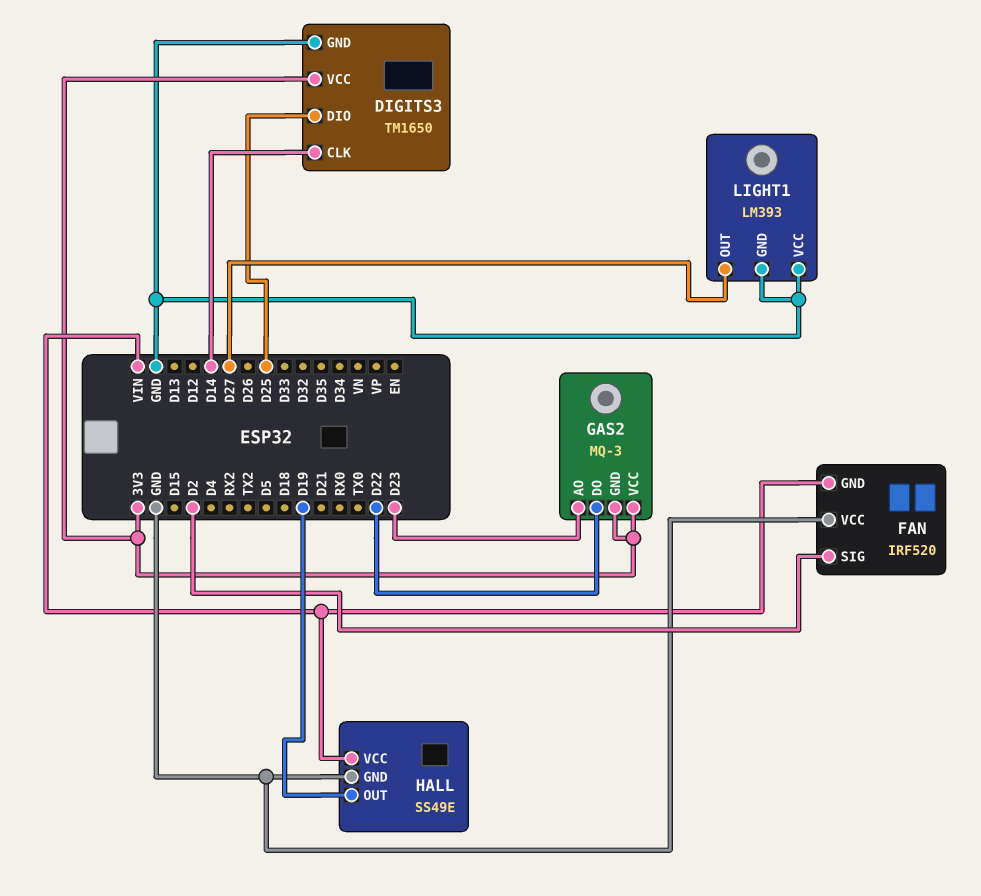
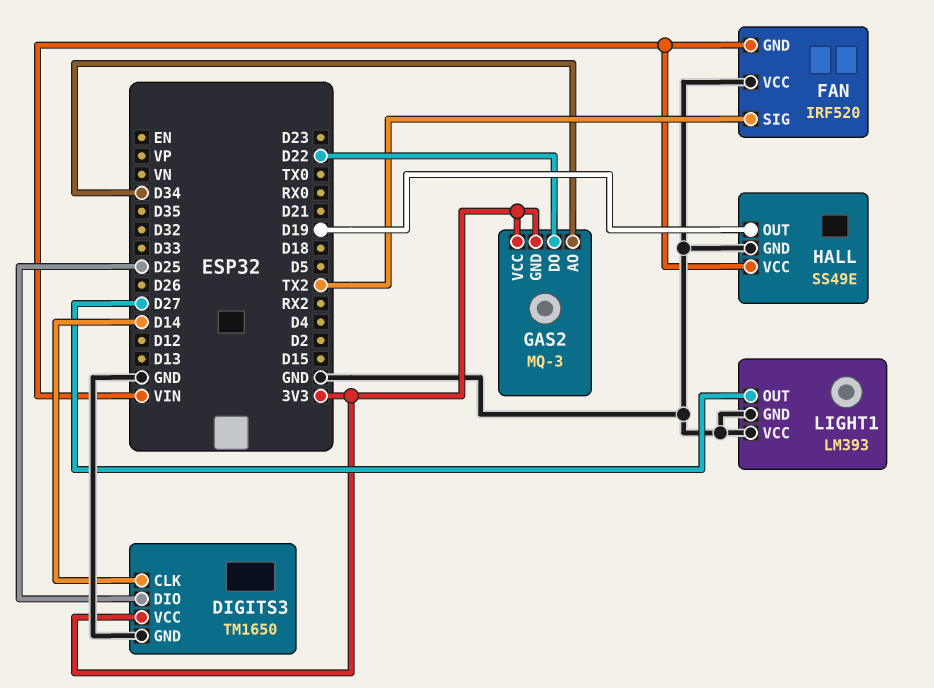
FAN pin SIG: D2 -> TX2
GAS2 pin AO: D23 -> D34

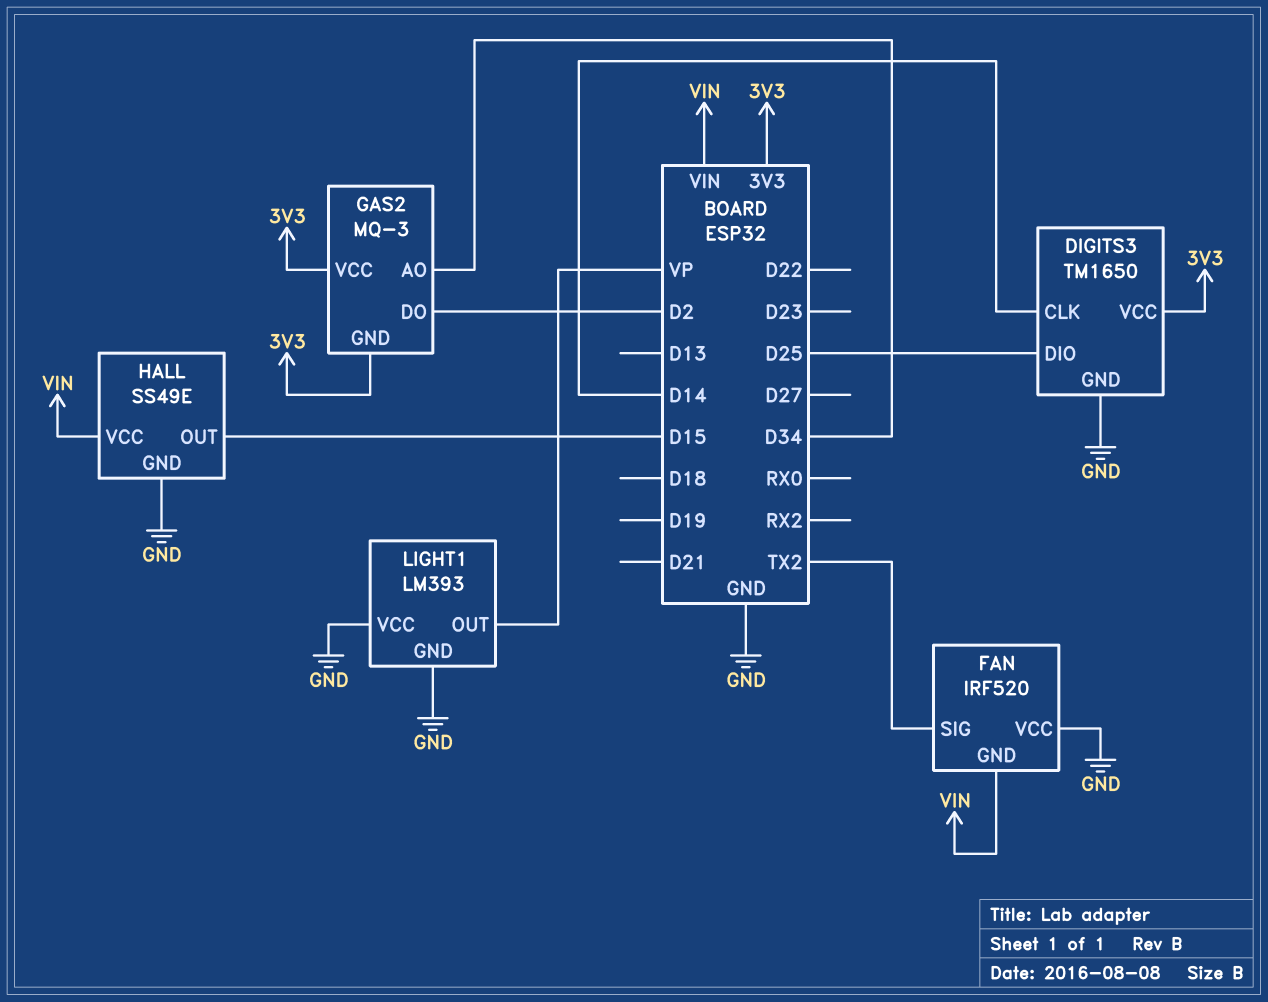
GAS2 pin DO: D22 -> D2
HALL pin OUT: D19 -> D15
LIGHT1 pin OUT: D27 -> VP

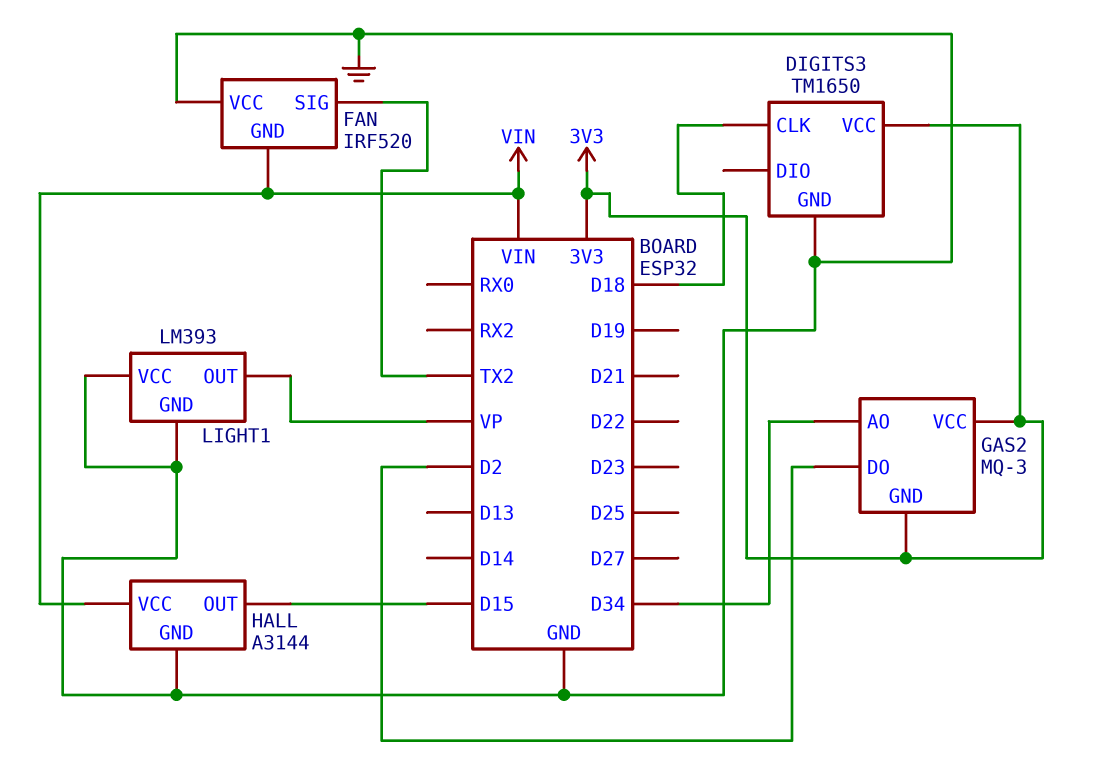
DIGITS3 pin CLK: D14 -> D18
DIGITS3 pin DIO: D25 -> none
HALL: SS49E -> A3144

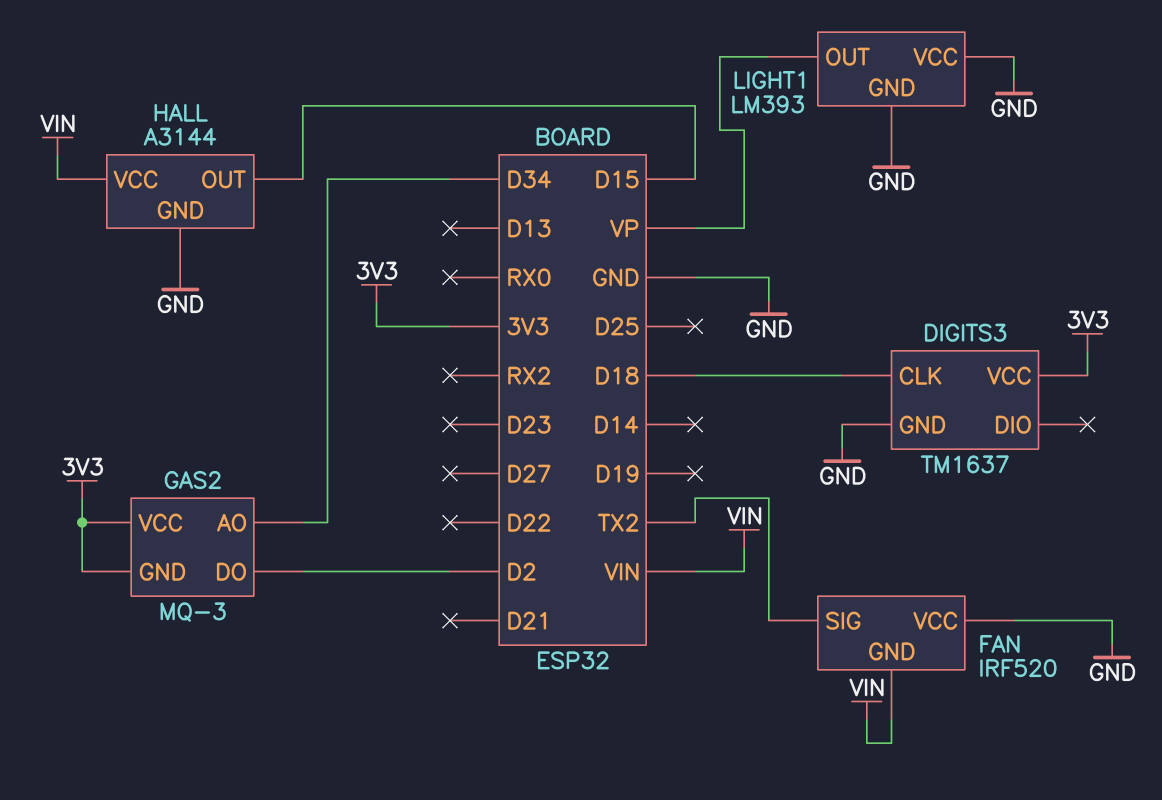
DIGITS3: TM1650 -> TM1637

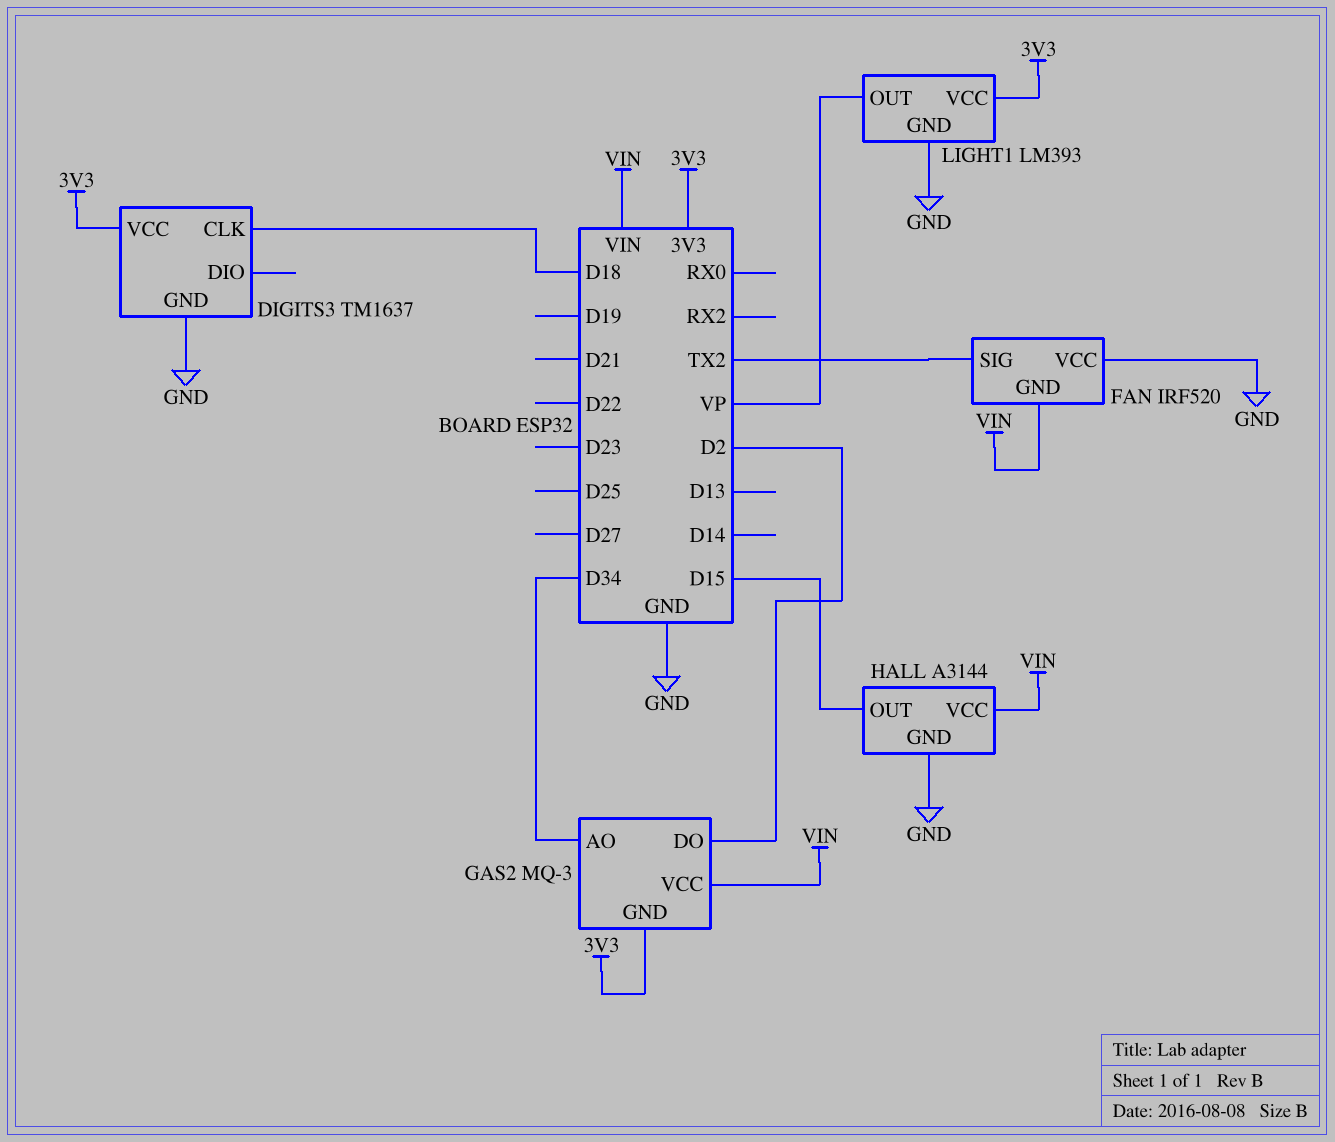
GAS2 pin VCC: 3V3 -> VIN
LIGHT1 pin VCC: GND -> 3V3

